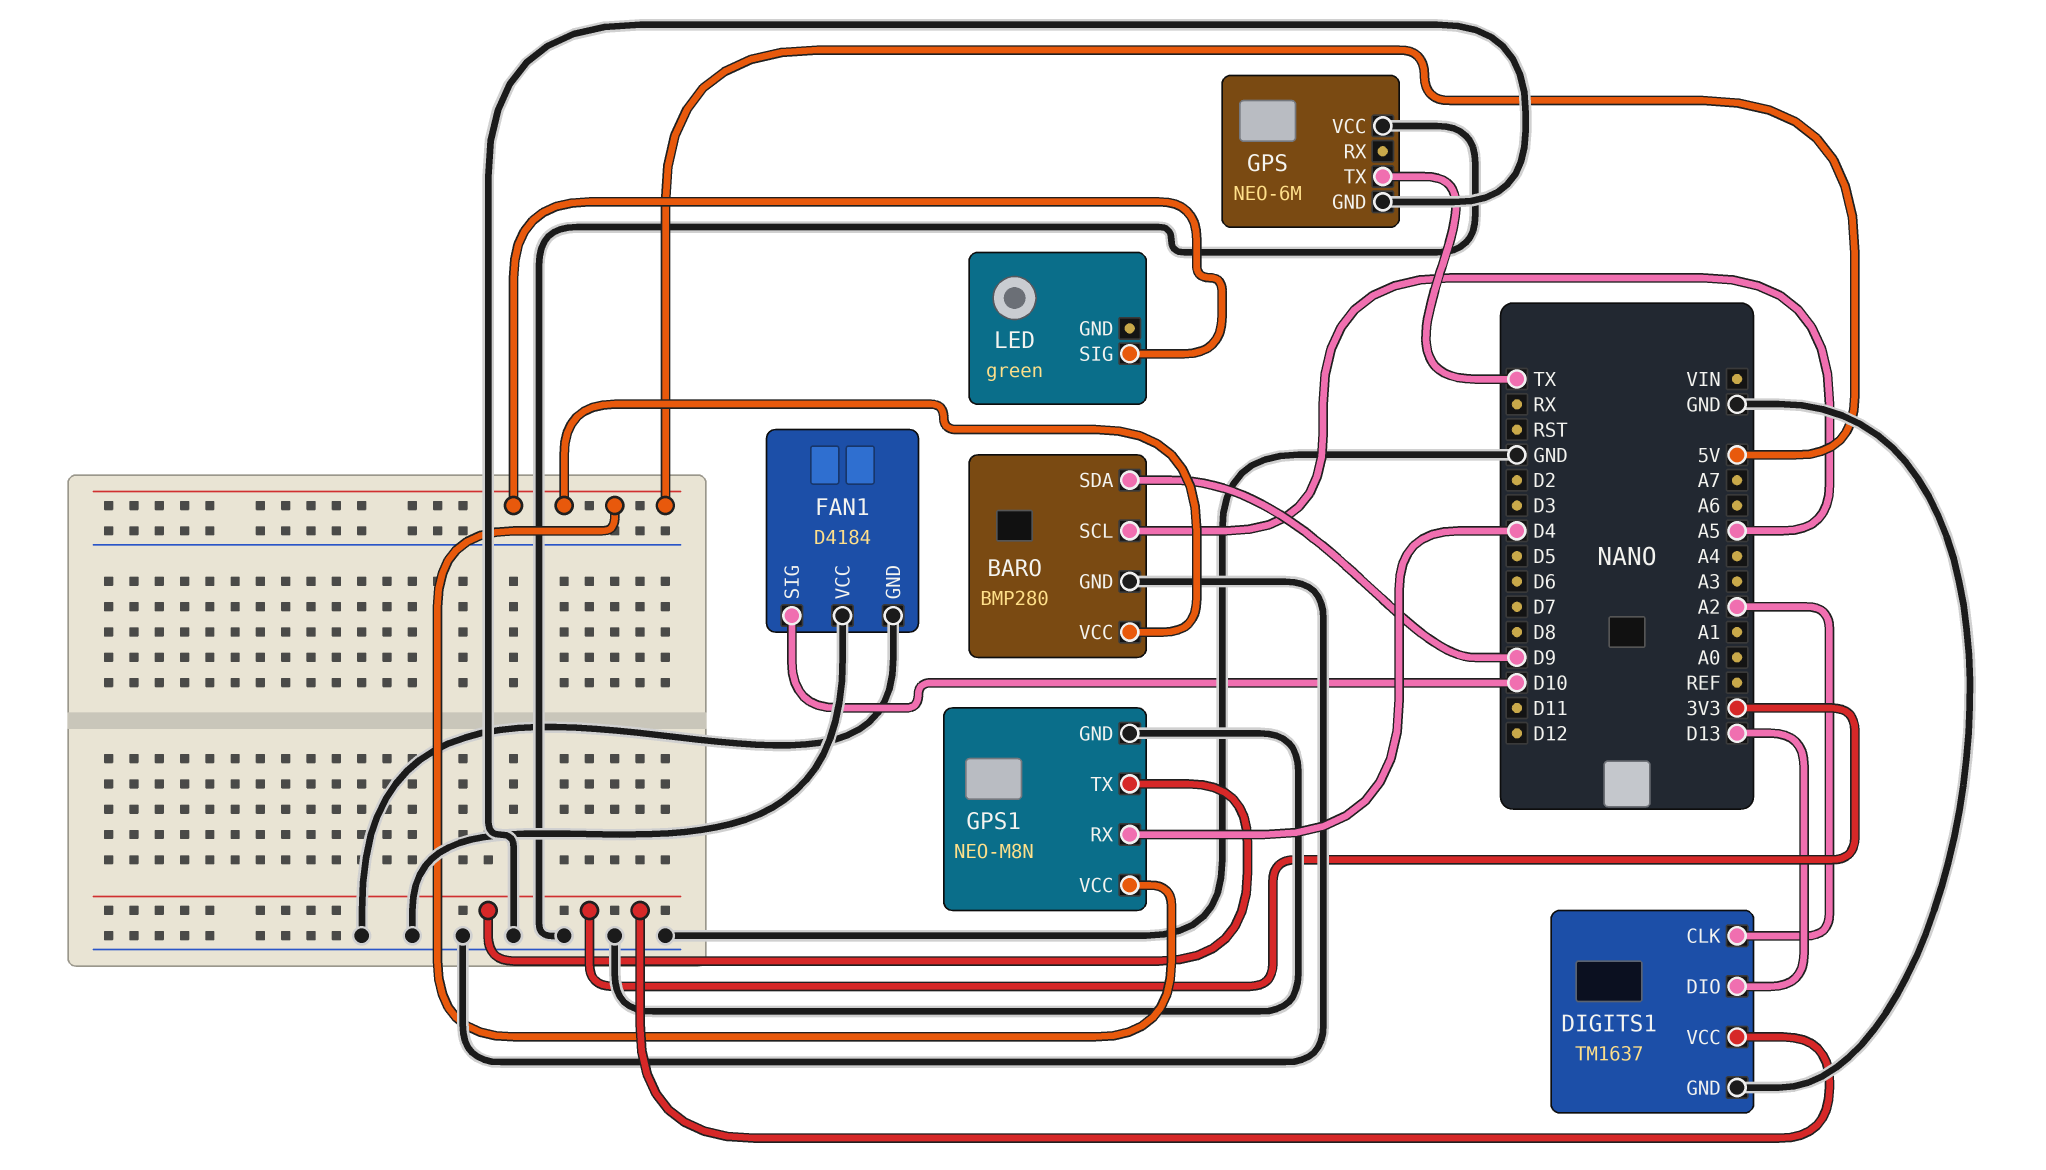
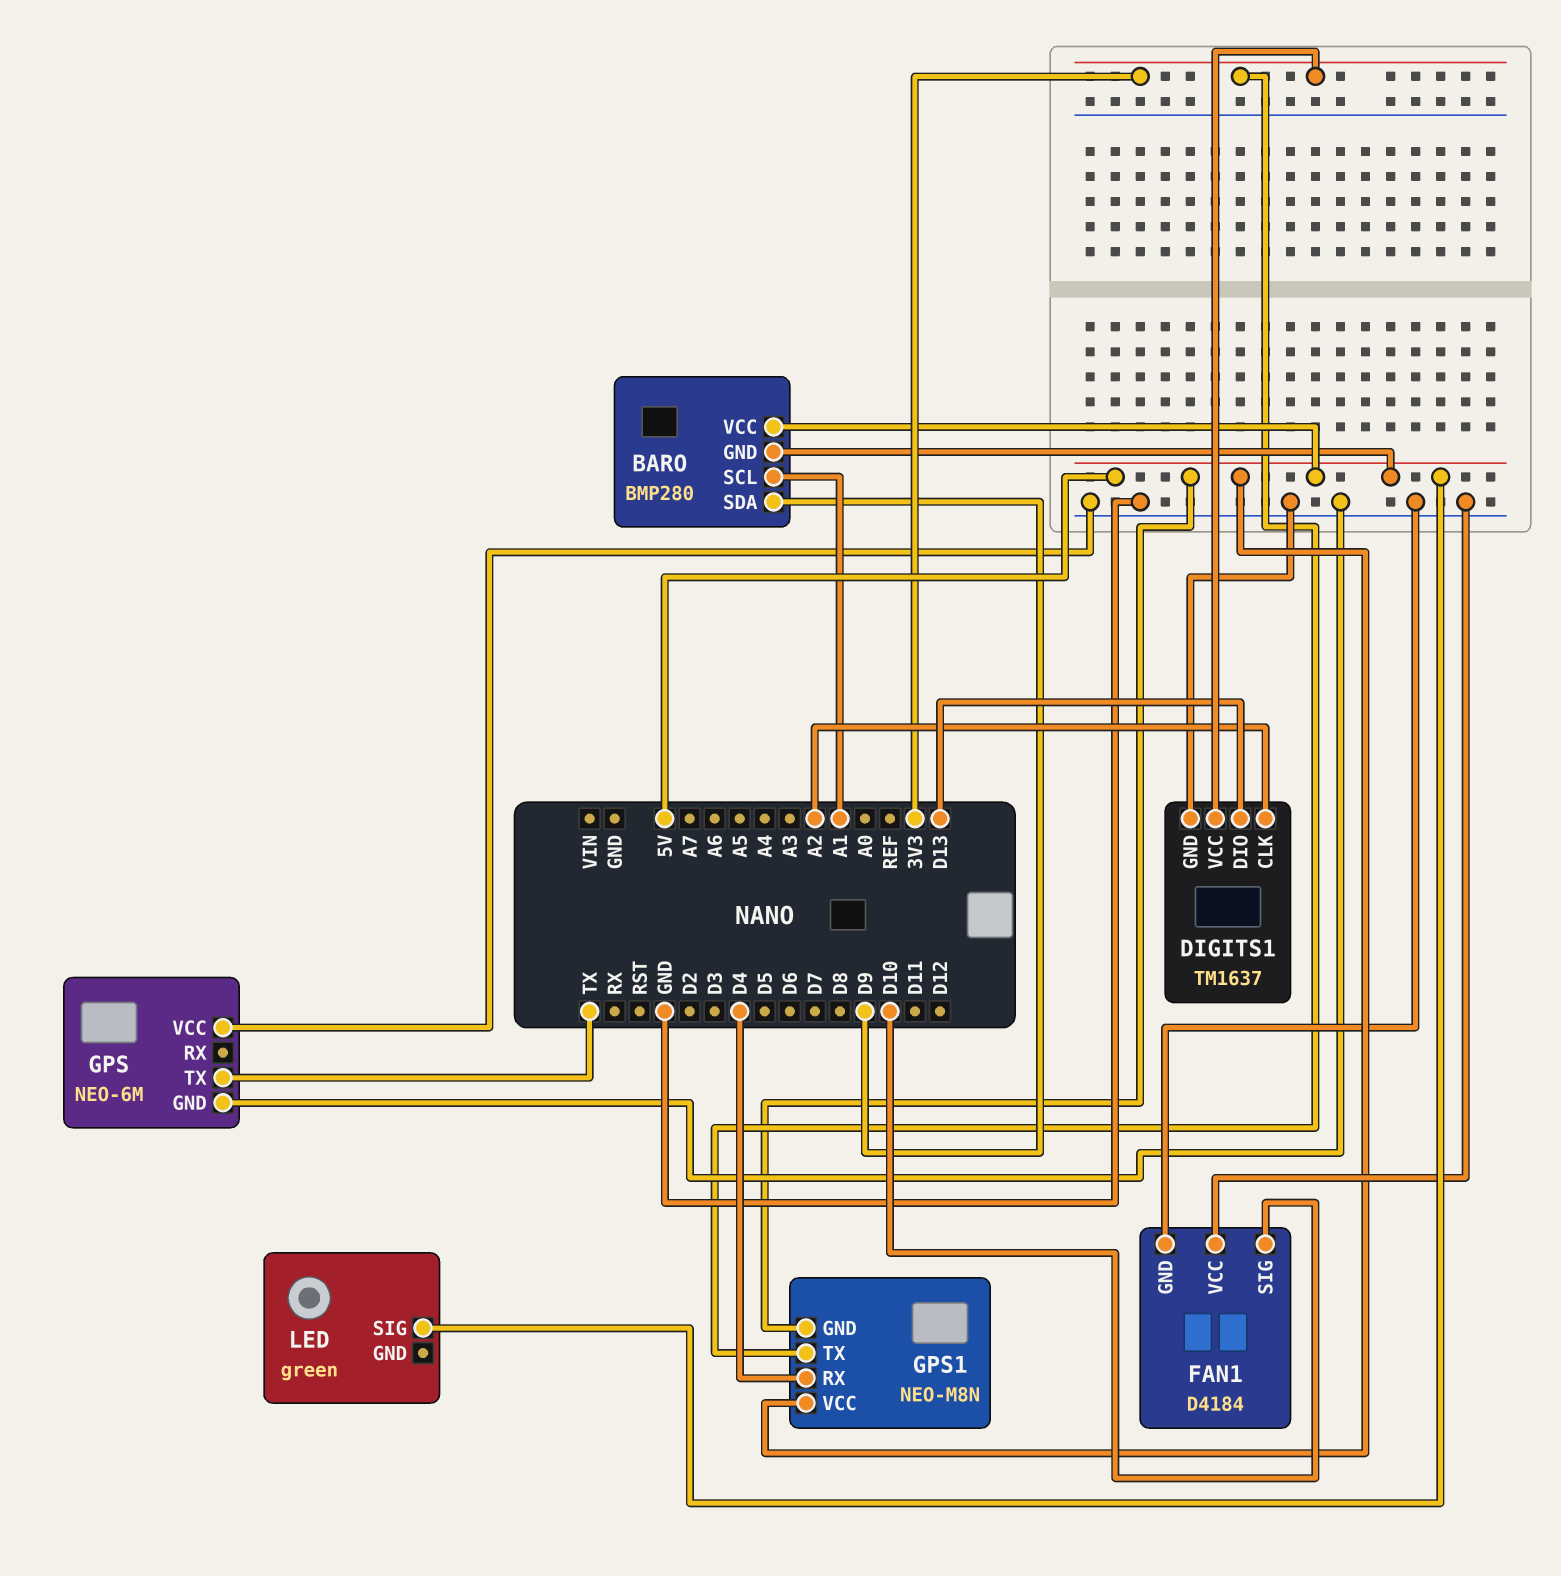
BARO pin GND: GND -> 5V
BARO pin SCL: A5 -> A1
GPS1 pin GND: GND -> 5V

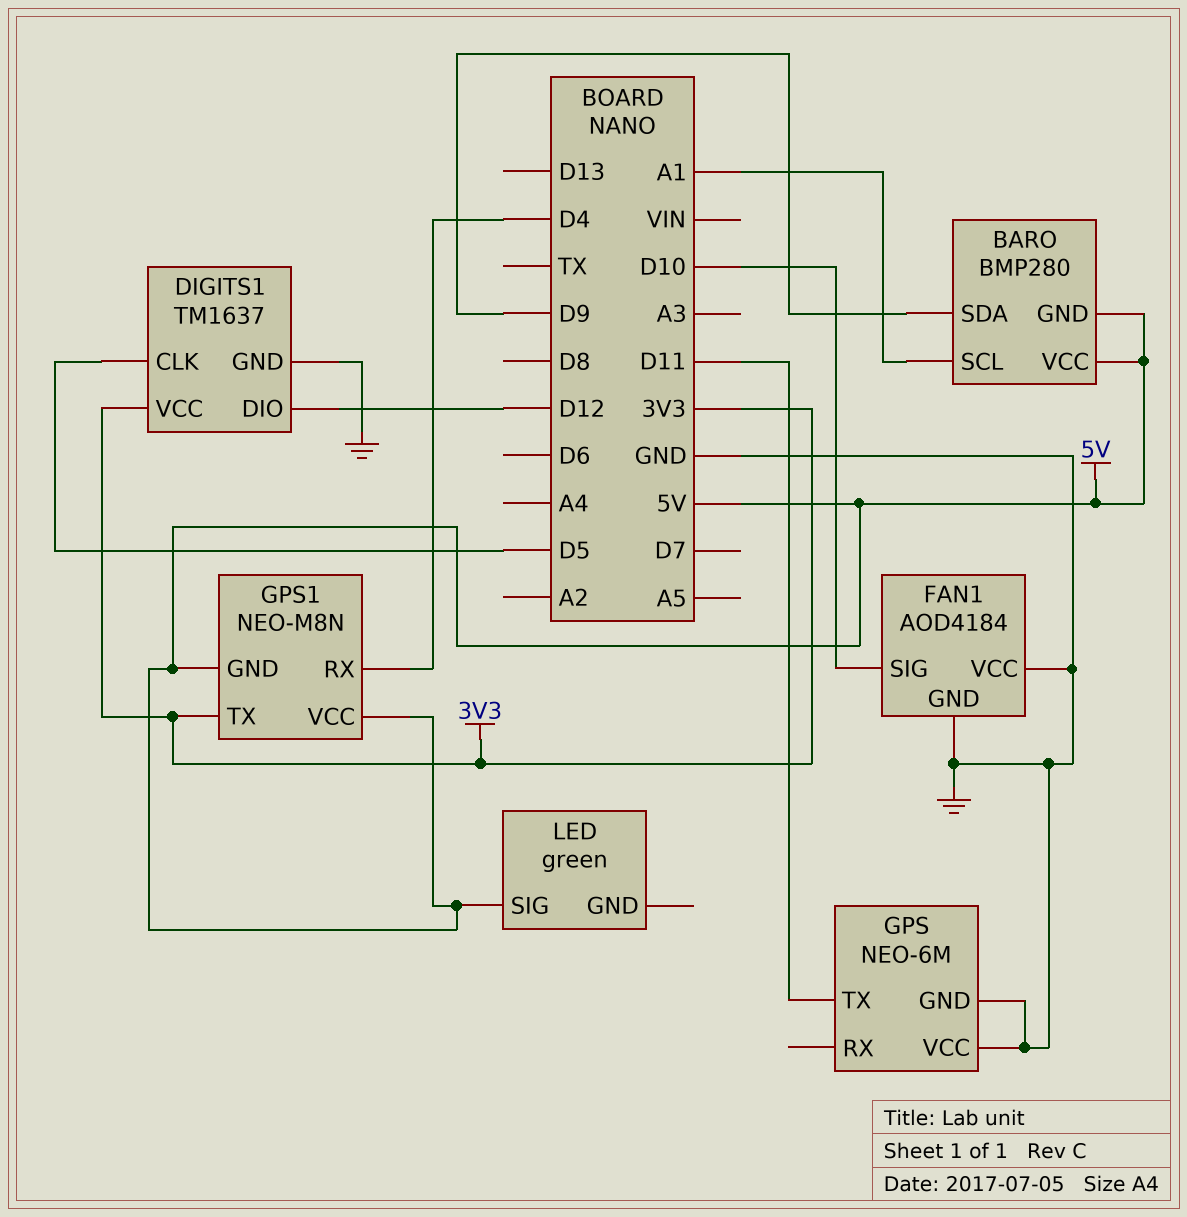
DIGITS1 pin CLK: A2 -> D5
DIGITS1 pin DIO: D13 -> D12
FAN1: D4184 -> AOD4184
GPS pin TX: TX -> D11

